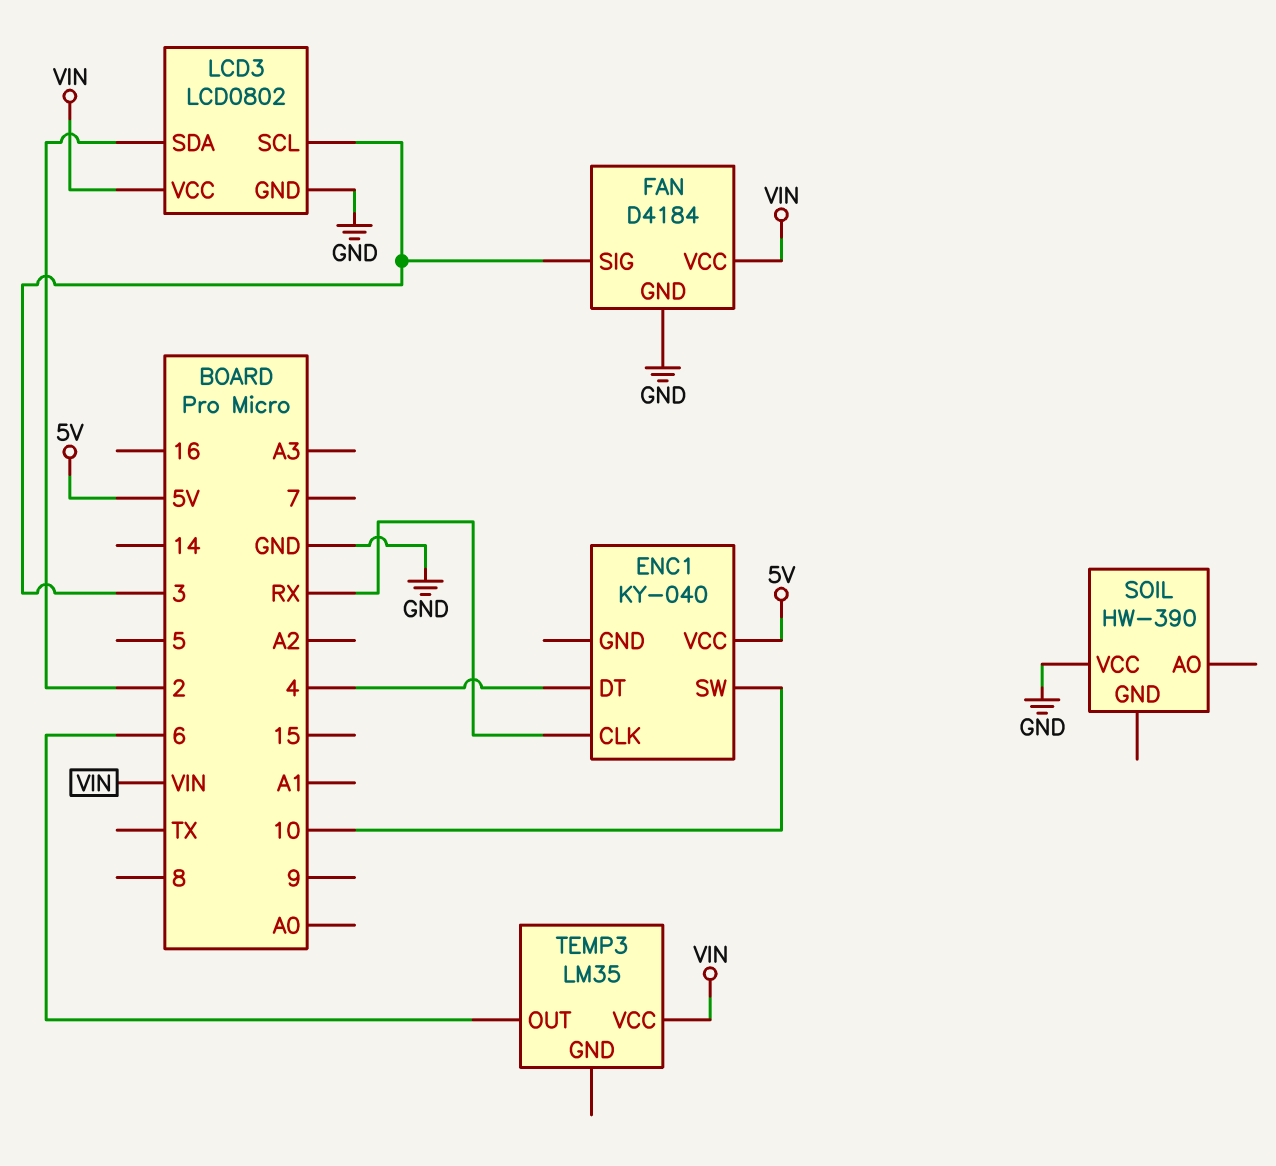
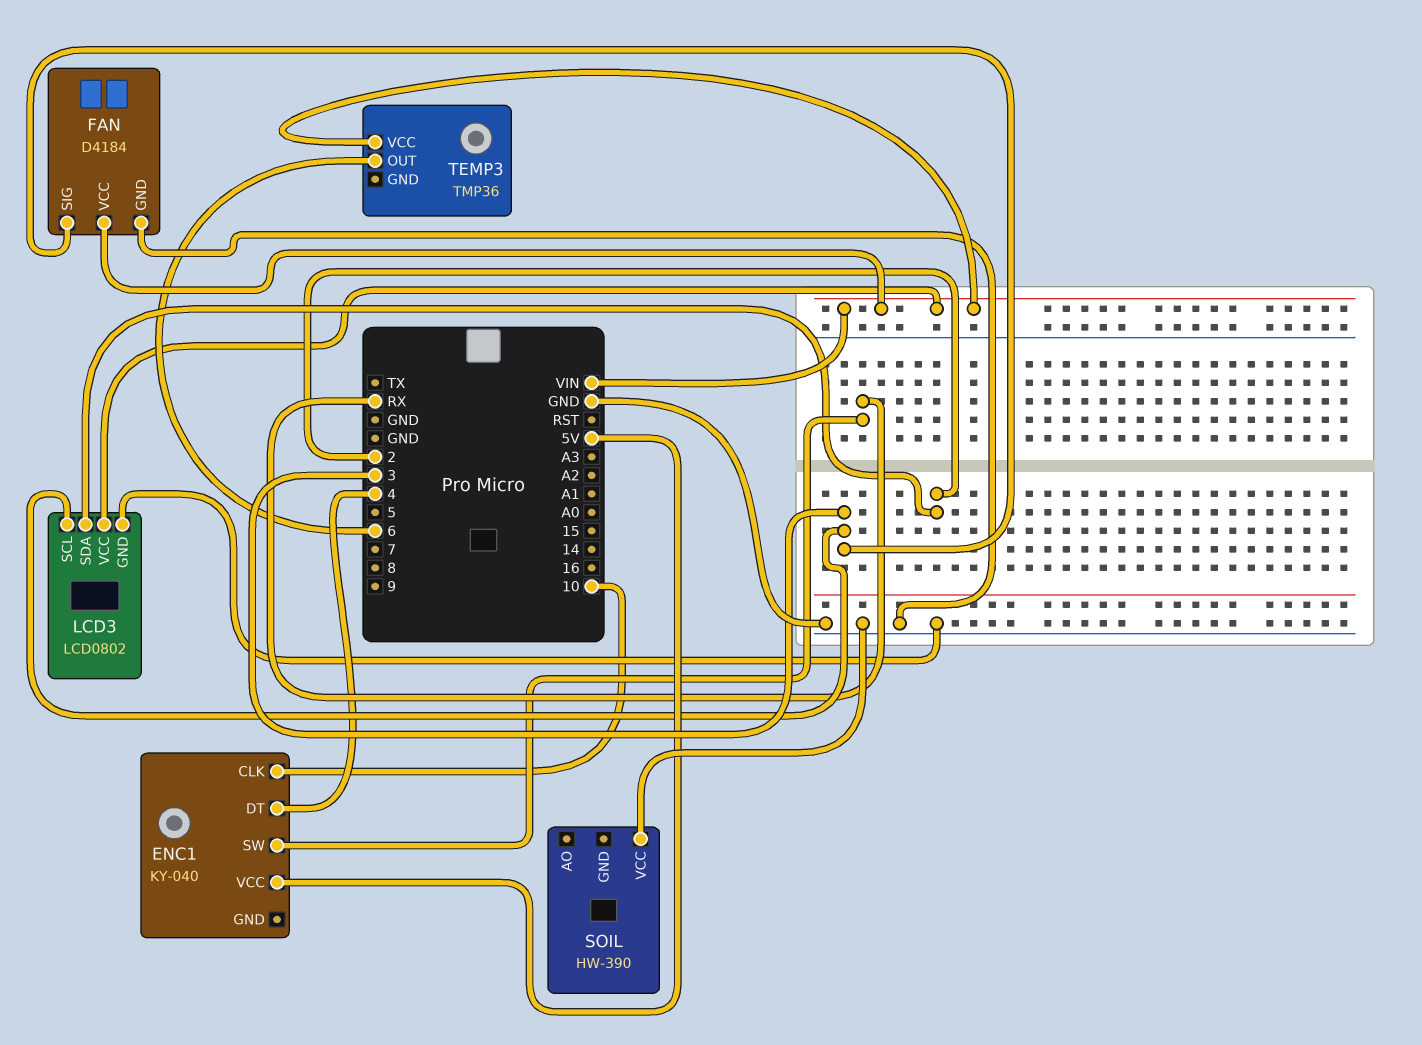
ENC1 pin CLK: RX -> 10
ENC1 pin SW: 10 -> RX
TEMP3: LM35 -> TMP36

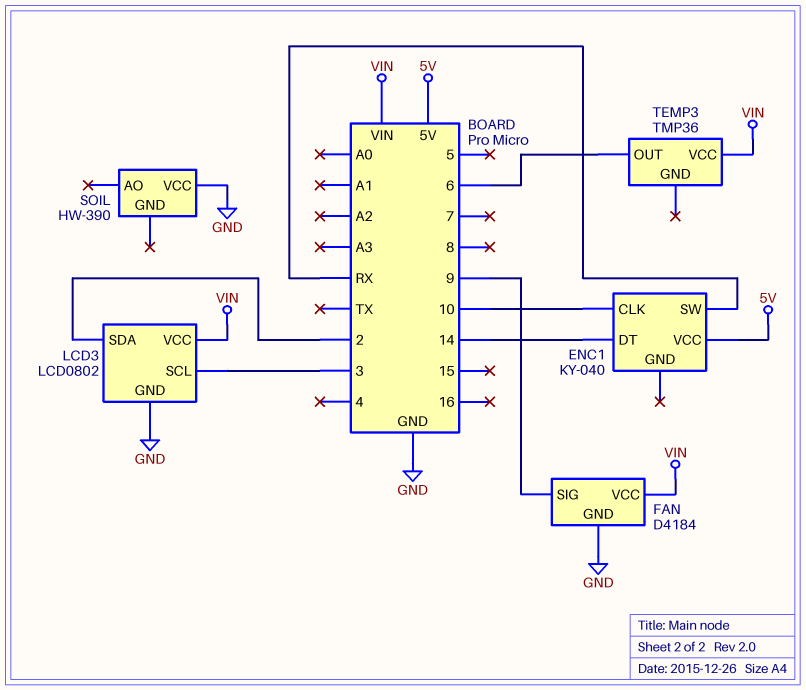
ENC1 pin DT: 4 -> 14
FAN pin SIG: 3 -> 9

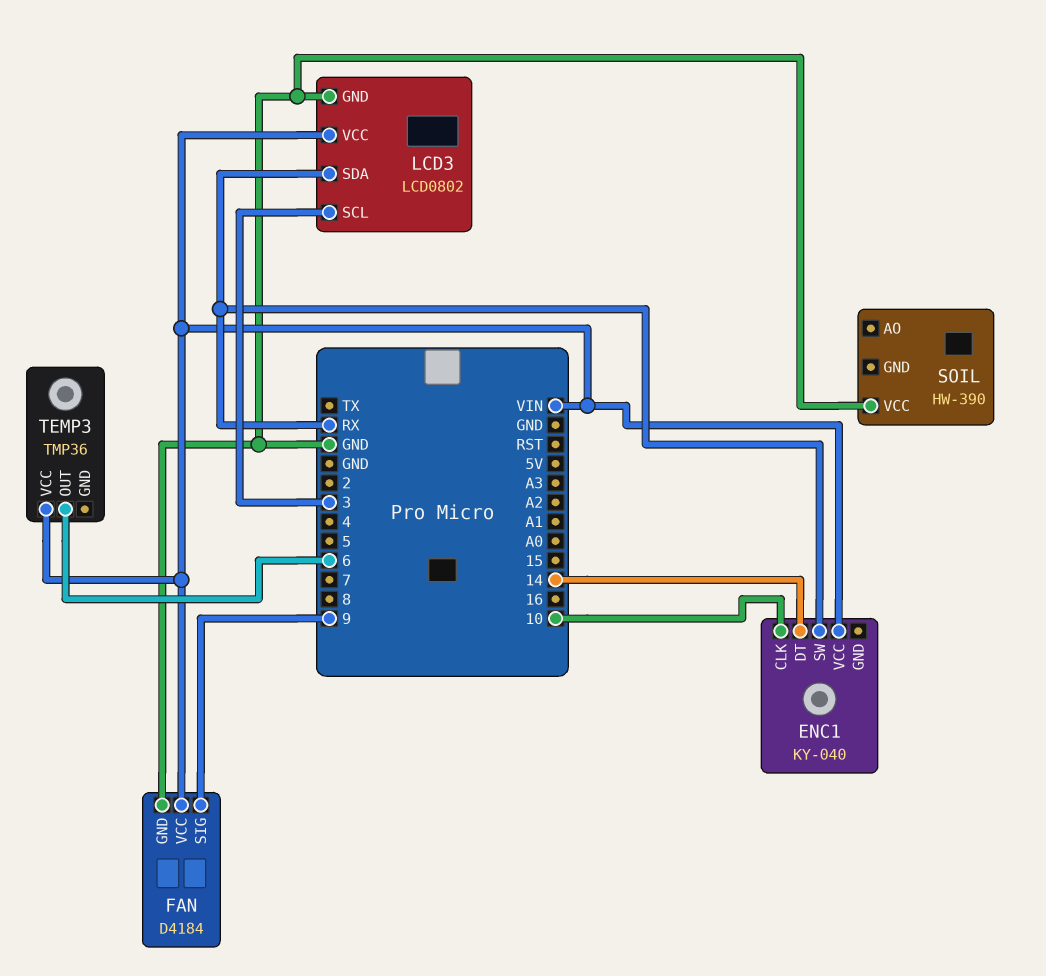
ENC1 pin VCC: 5V -> VIN
LCD3 pin SDA: 2 -> RX

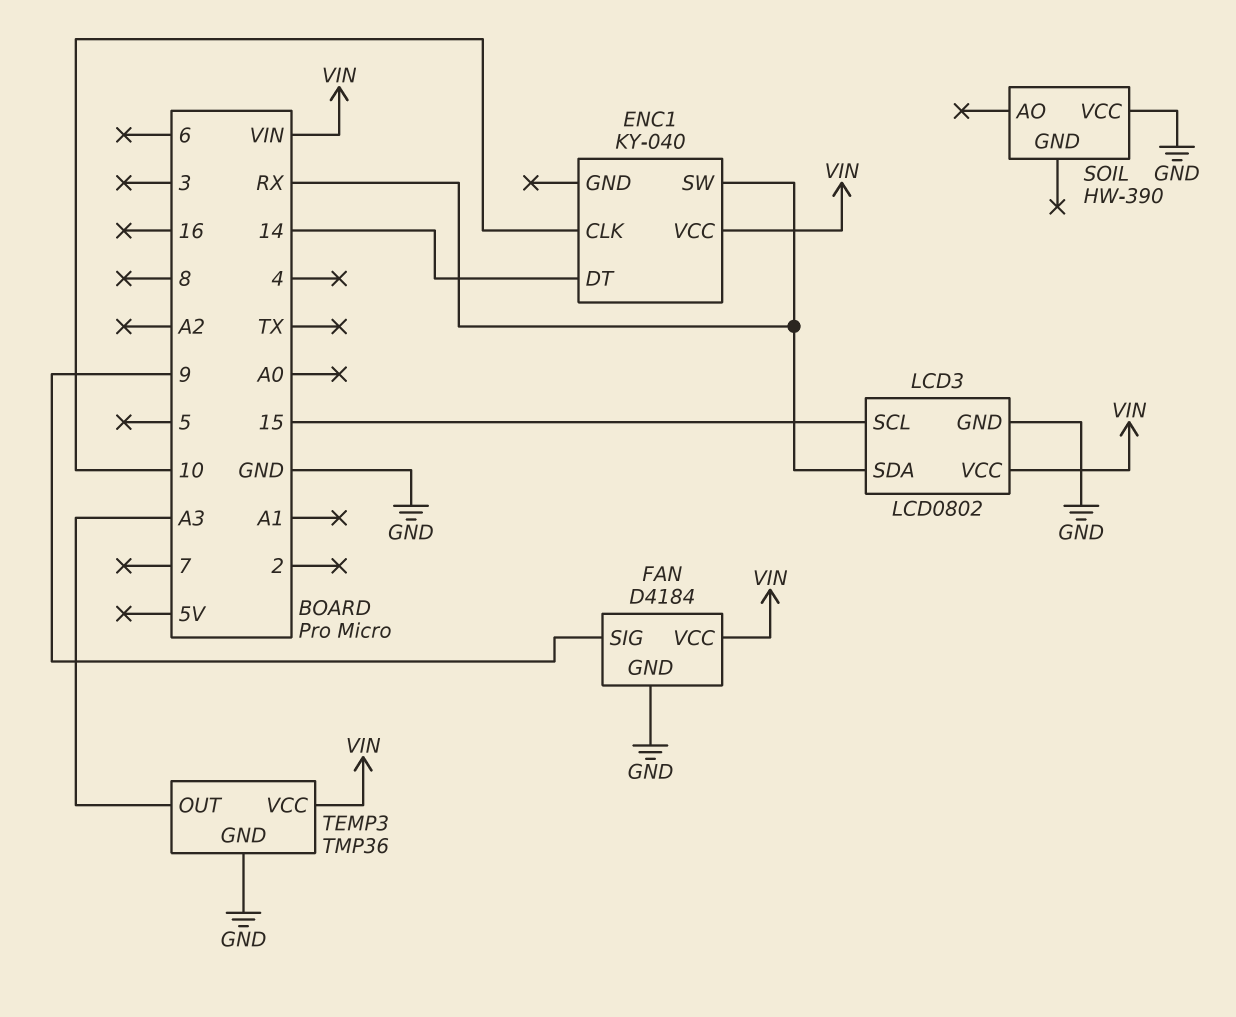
LCD3 pin SCL: 3 -> 15
TEMP3 pin GND: none -> GND
TEMP3 pin OUT: 6 -> A3

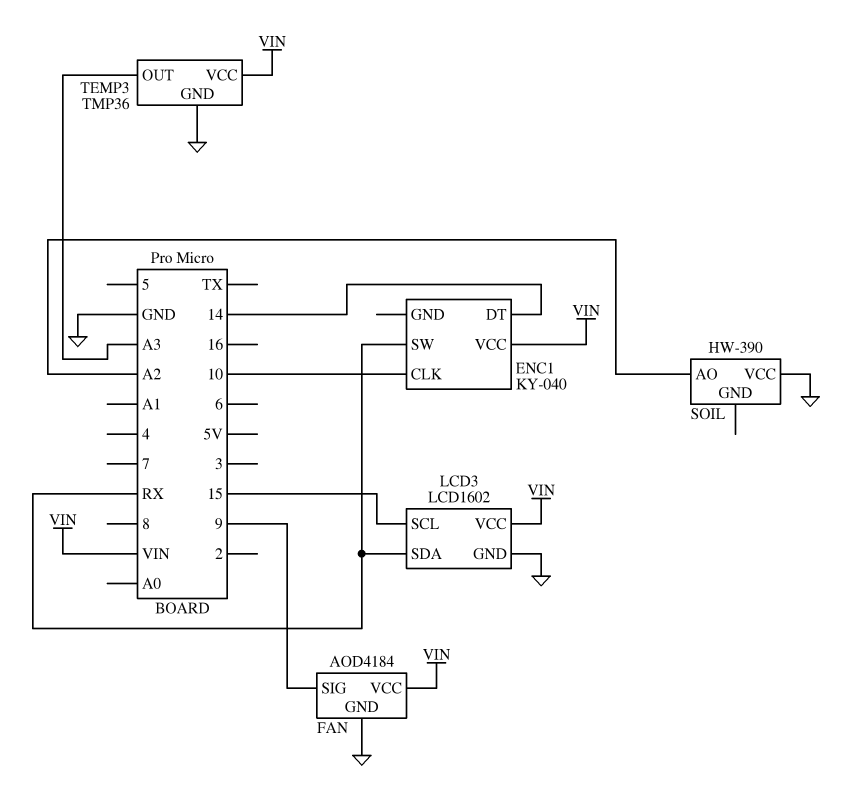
FAN: D4184 -> AOD4184
LCD3: LCD0802 -> LCD1602
SOIL pin AO: none -> A2

